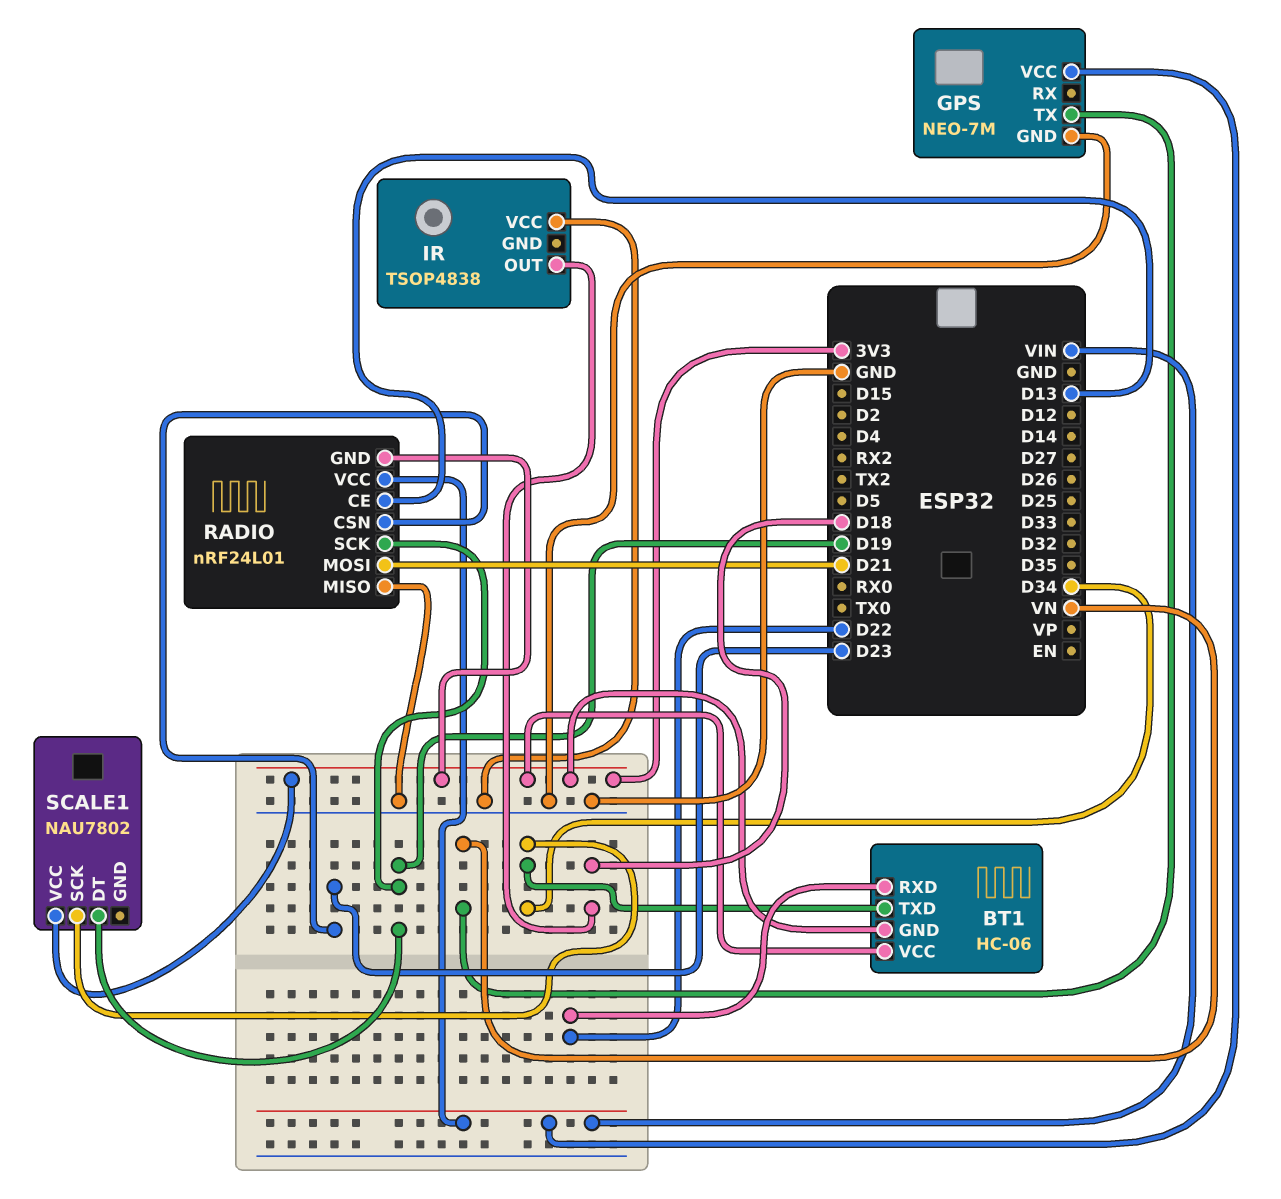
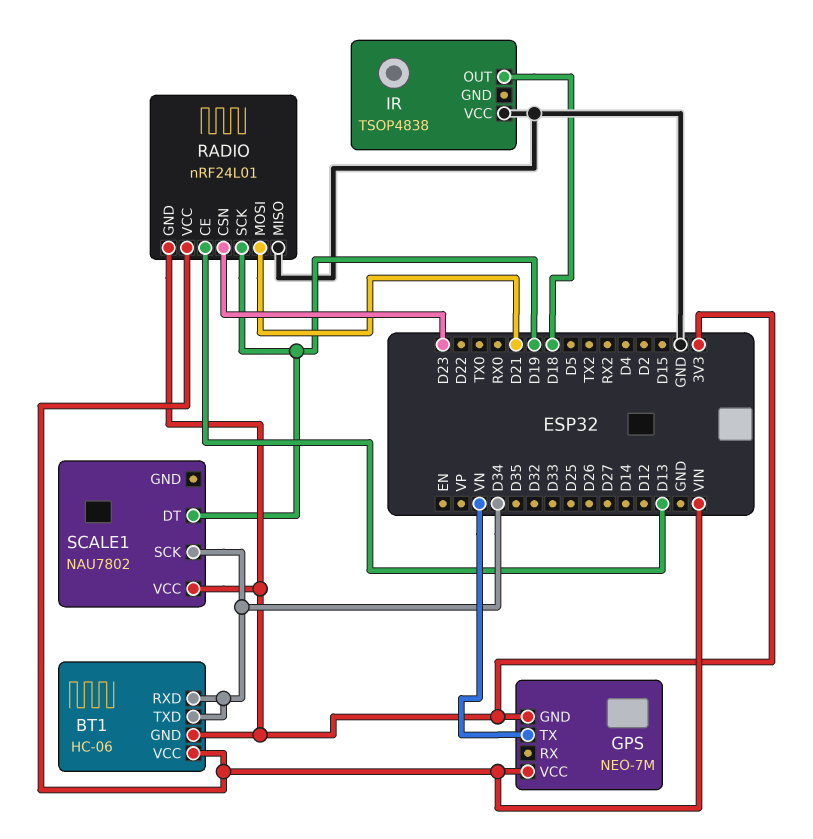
BT1 pin RXD: D22 -> D34
BT1 pin VCC: 3V3 -> VIN
GPS pin GND: GND -> 3V3

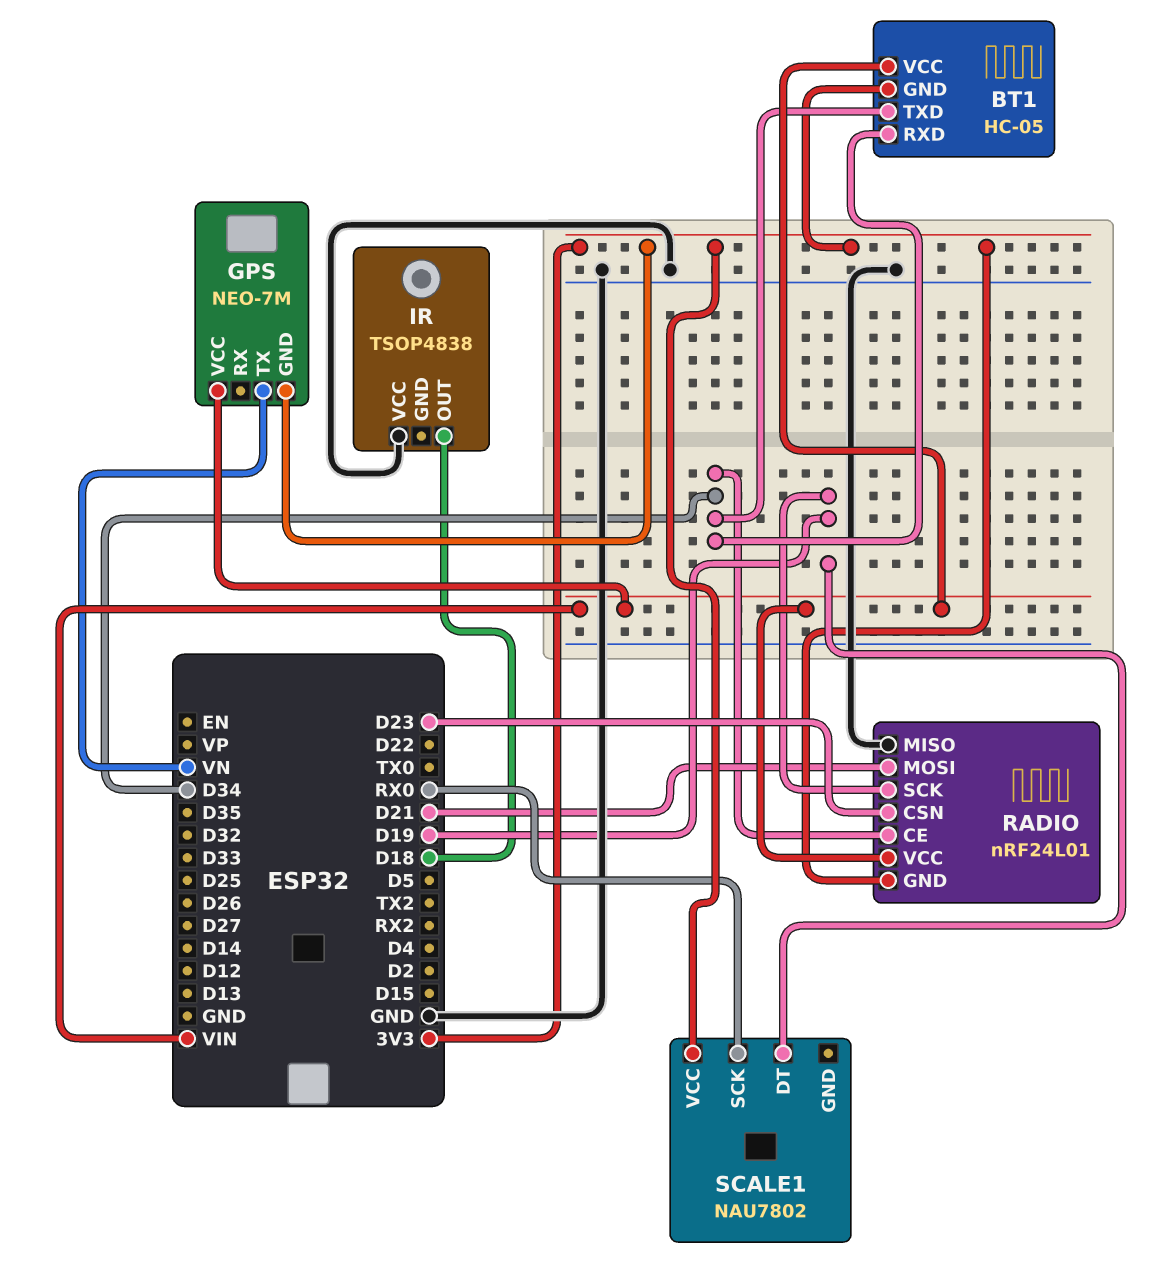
BT1: HC-06 -> HC-05
RADIO pin CE: D13 -> D34
SCALE1 pin SCK: D34 -> RX0

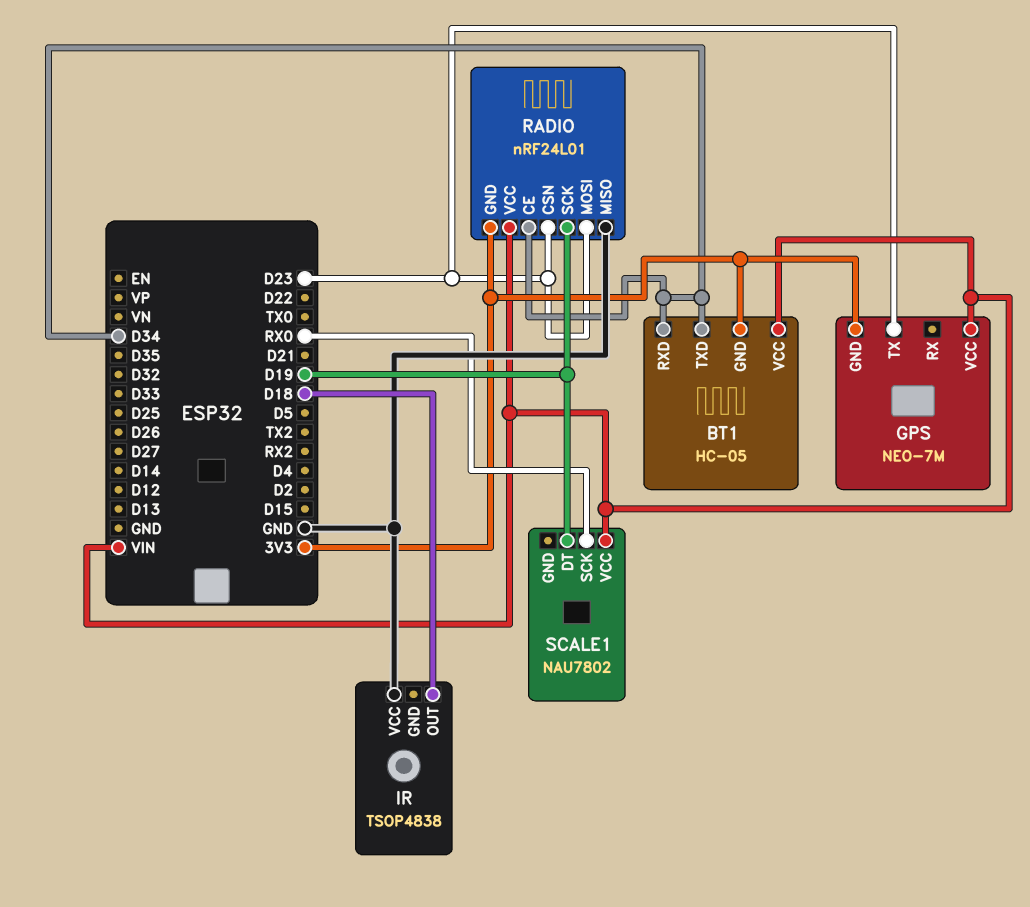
GPS pin TX: VN -> D23
RADIO pin MOSI: D21 -> D23
SCALE1 pin VCC: 3V3 -> VIN

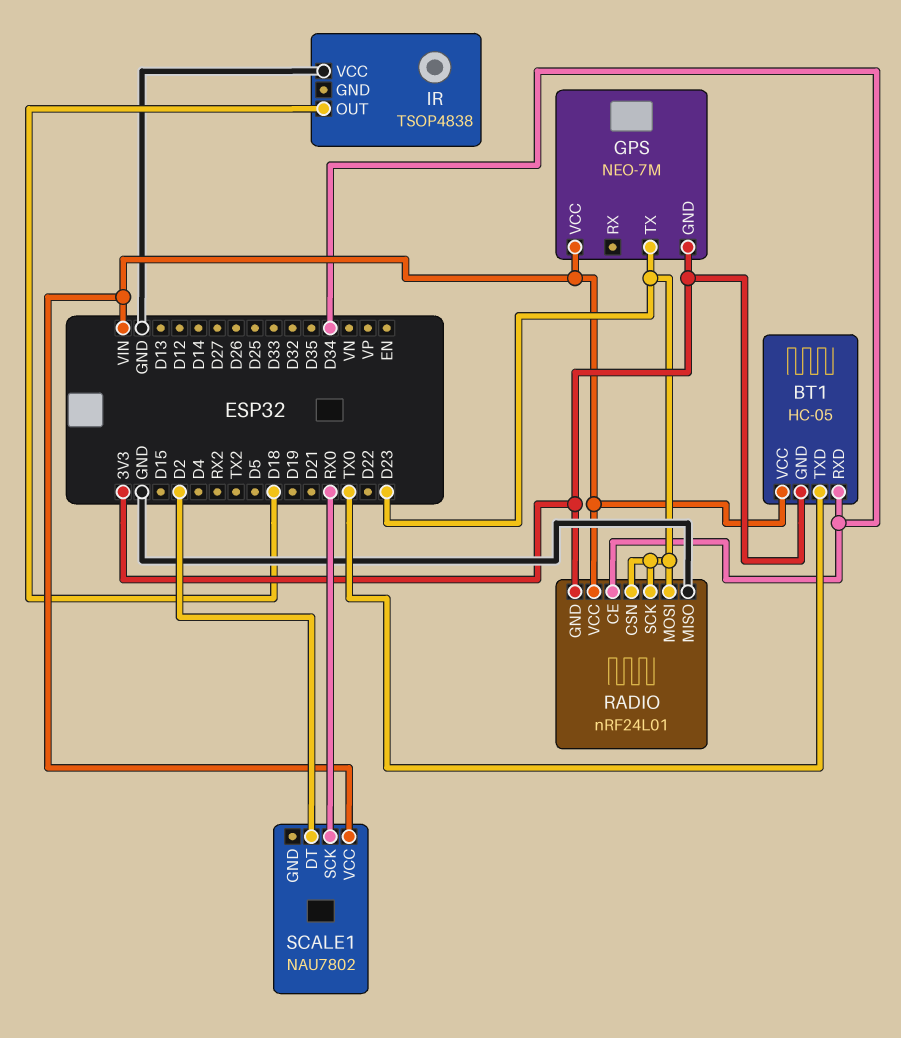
BT1 pin TXD: D34 -> TX0
RADIO pin SCK: D19 -> D23
SCALE1 pin DT: D19 -> D2

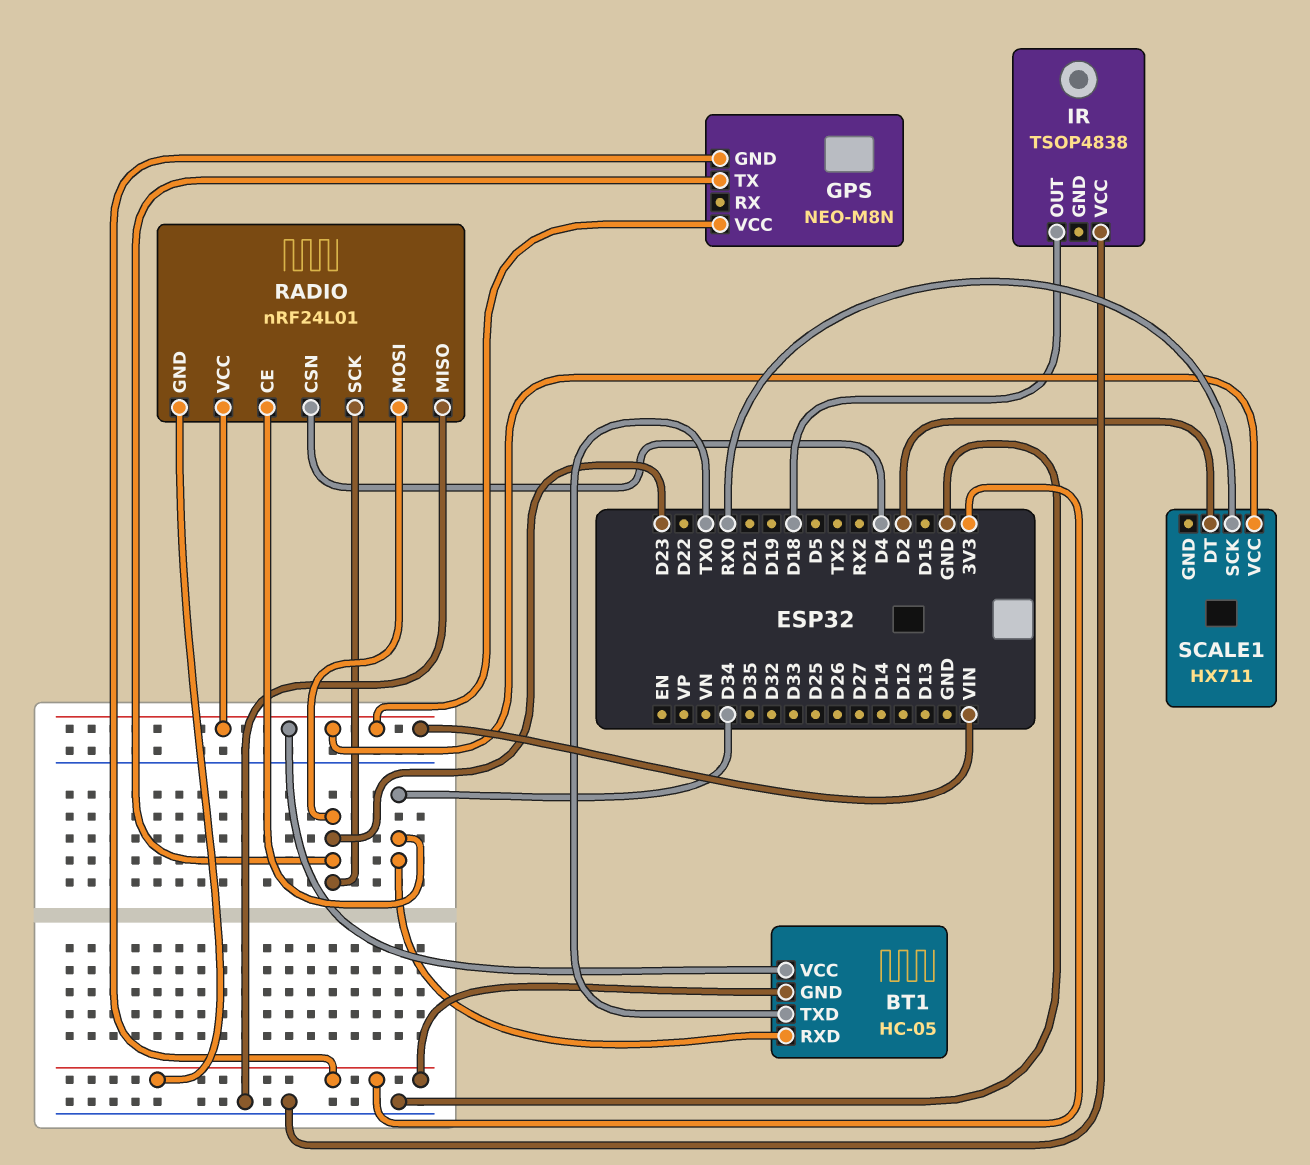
GPS: NEO-7M -> NEO-M8N
RADIO pin CSN: D23 -> D4
SCALE1: NAU7802 -> HX711

